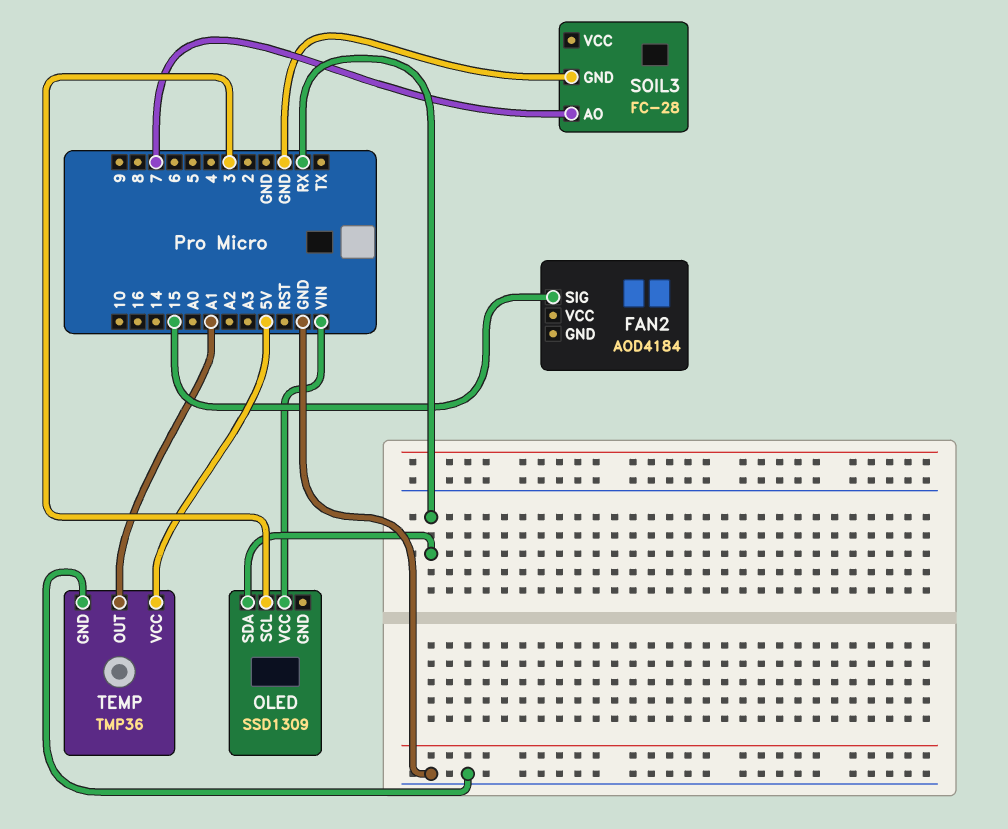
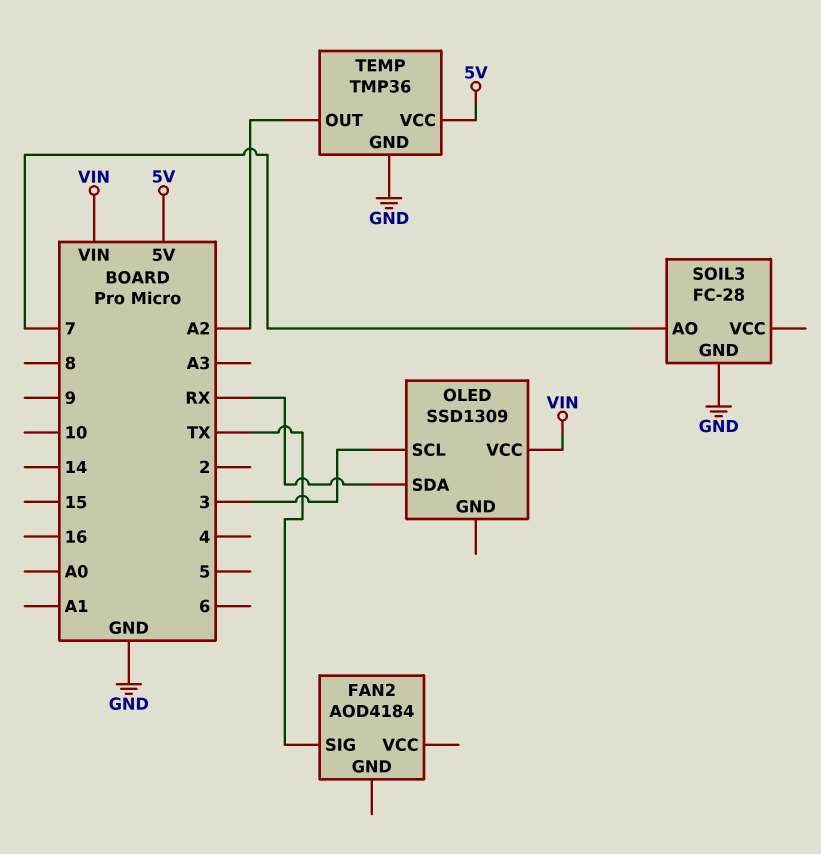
FAN2 pin SIG: 15 -> TX
TEMP pin OUT: A1 -> A2

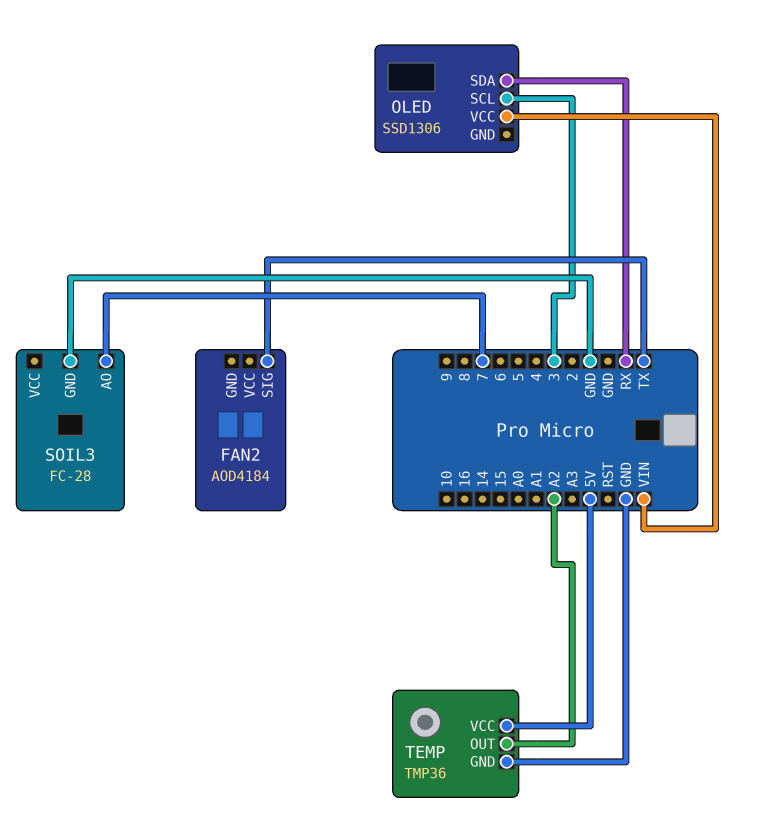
OLED: SSD1309 -> SSD1306

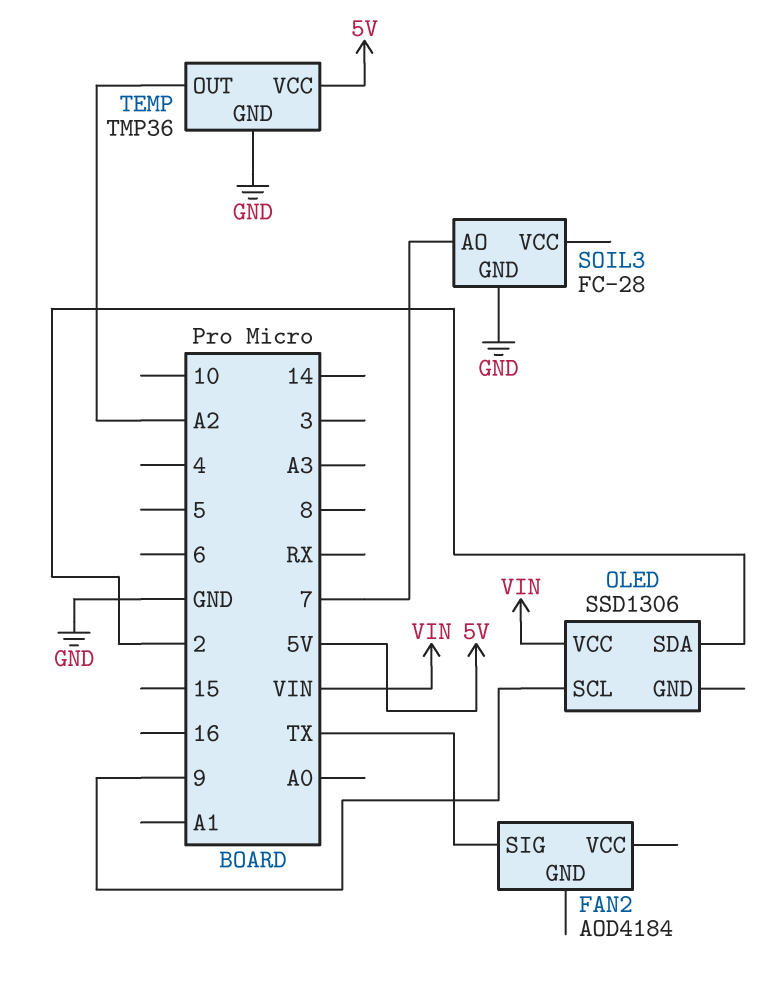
OLED pin SCL: 3 -> 9
OLED pin SDA: RX -> 2

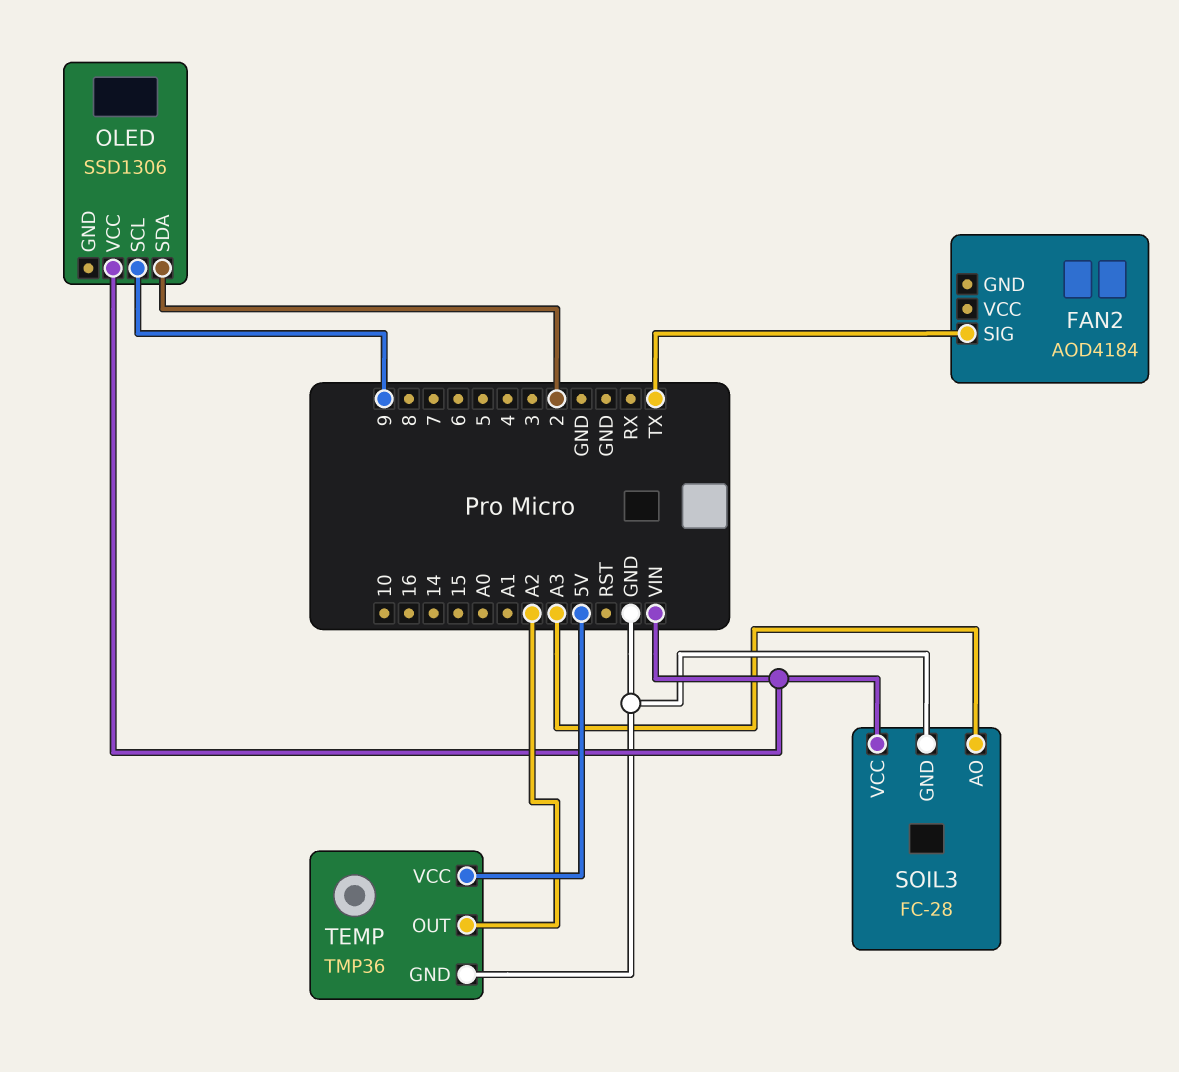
SOIL3 pin AO: 7 -> A3
SOIL3 pin VCC: none -> VIN

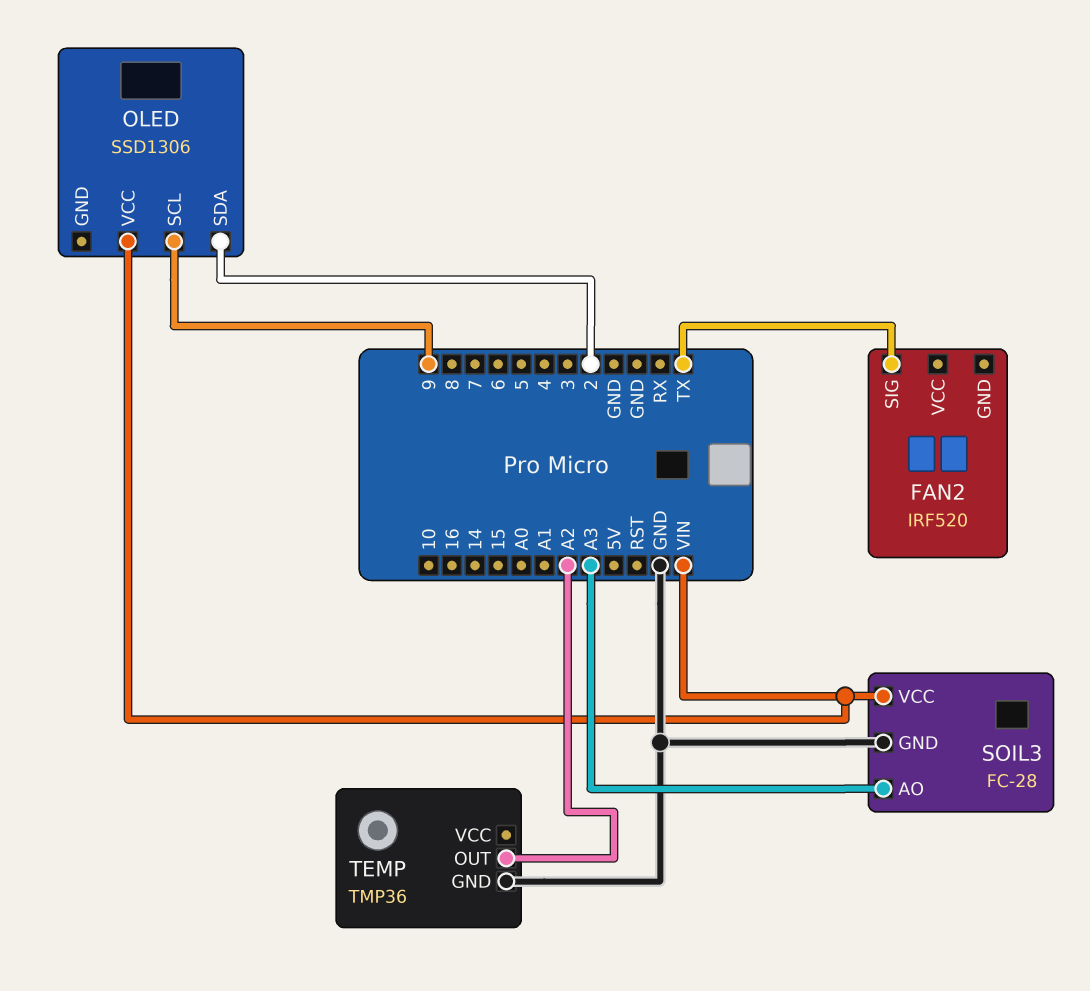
FAN2: AOD4184 -> IRF520
TEMP pin VCC: 5V -> none

